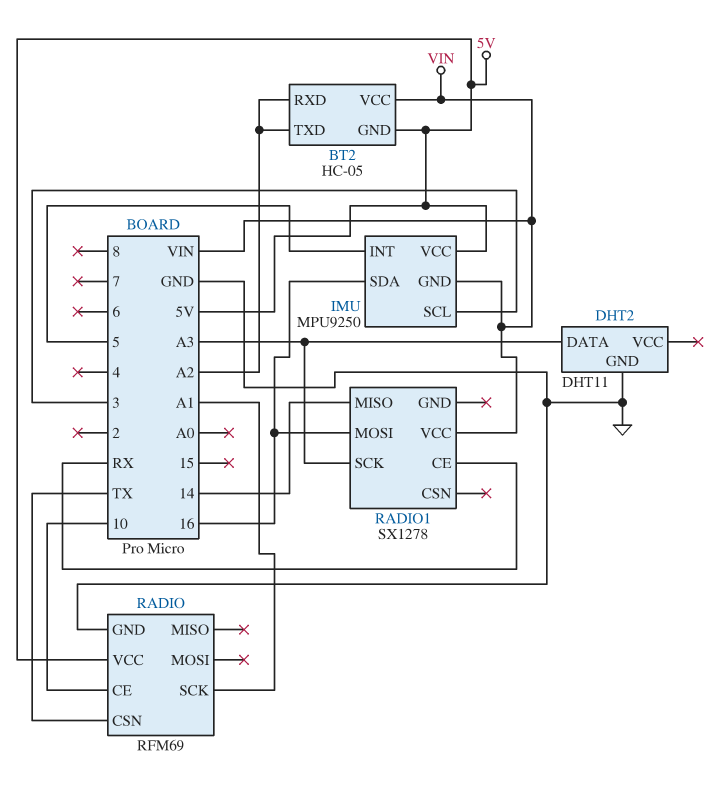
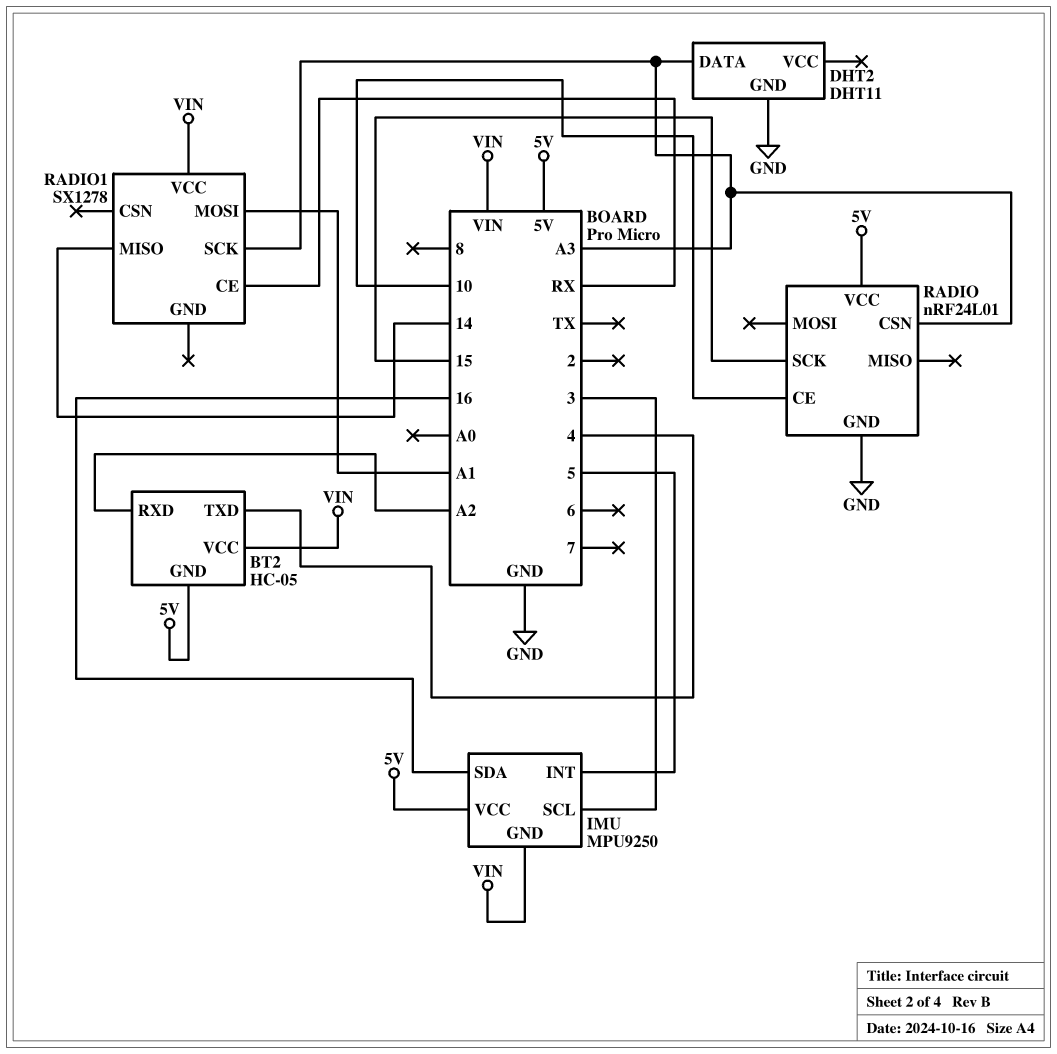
BT2 pin TXD: A2 -> 4
RADIO: RFM69 -> nRF24L01
RADIO pin CSN: TX -> A3
RADIO pin SCK: A1 -> 15
RADIO1 pin MOSI: 16 -> A1

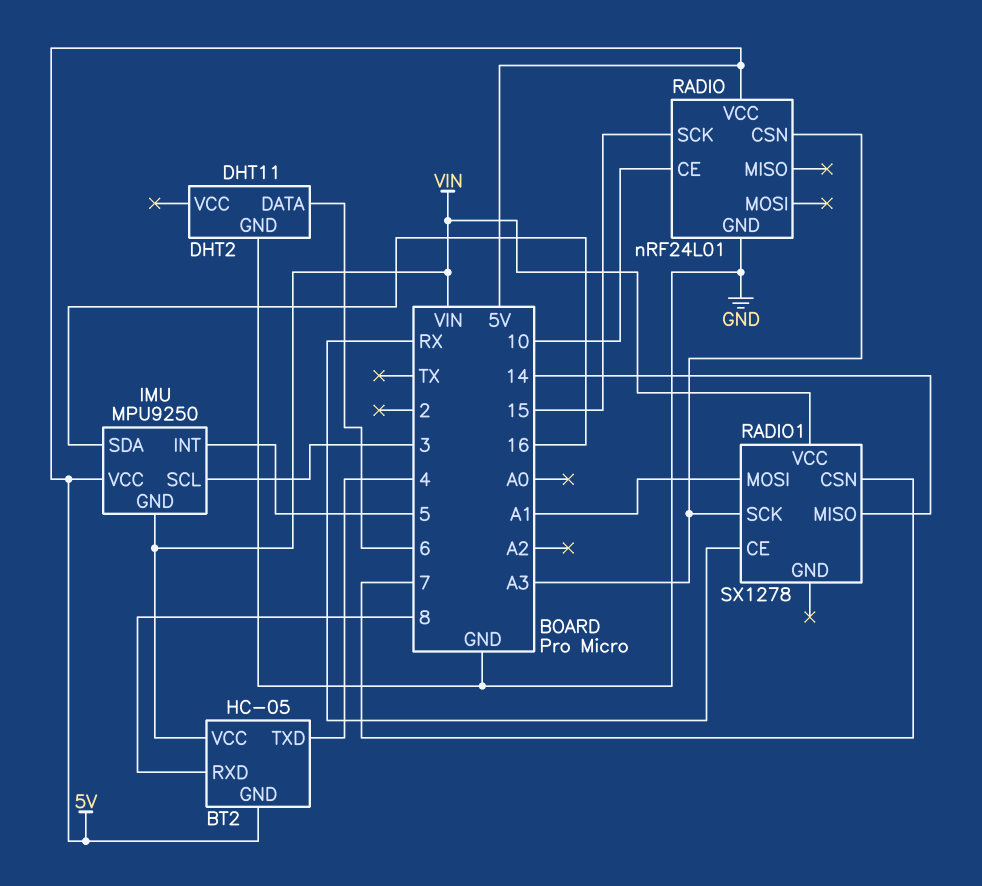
BT2 pin RXD: A2 -> 8
DHT2 pin DATA: A3 -> 6
RADIO1 pin CSN: none -> 7

